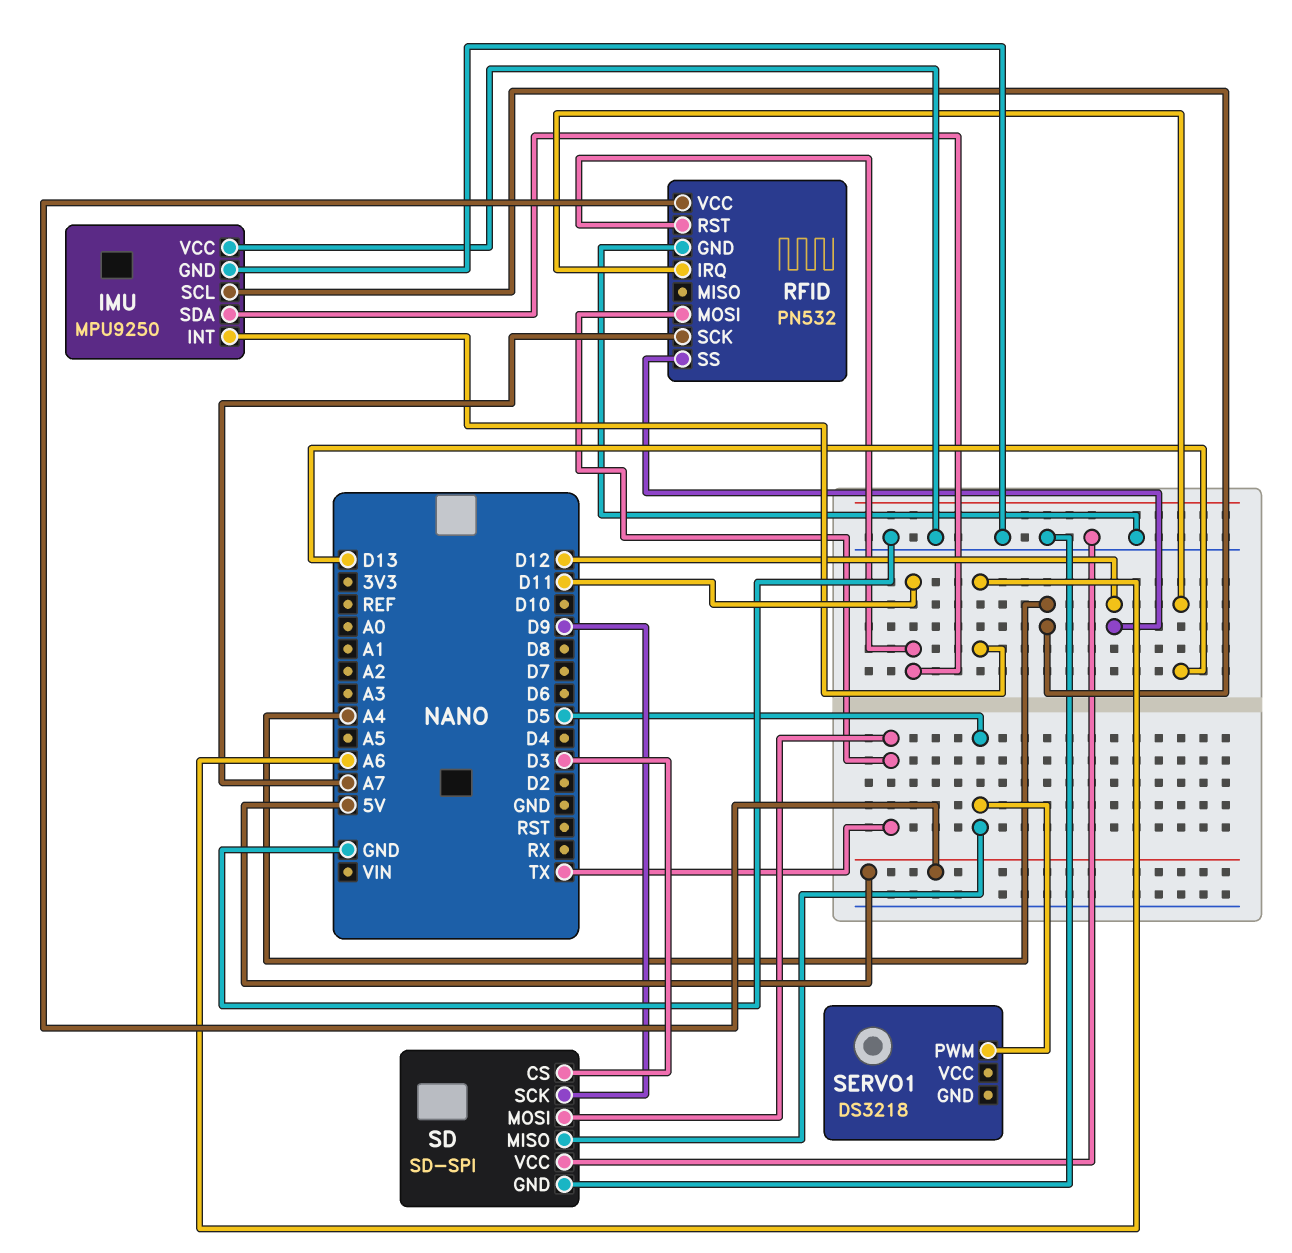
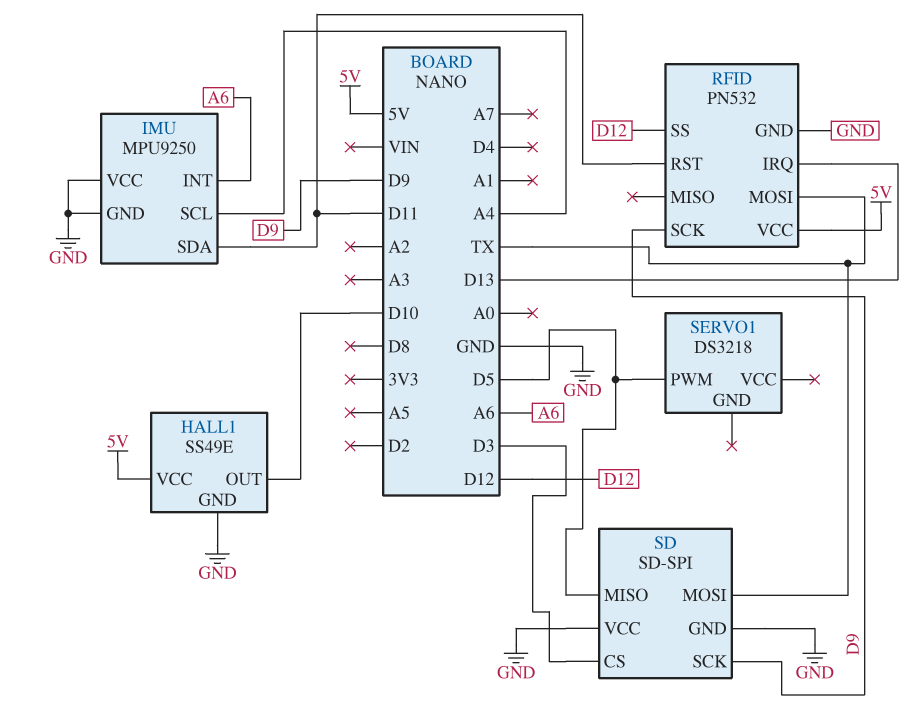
HALL1: none -> SS49E
HALL1 pin GND: none -> GND
HALL1 pin OUT: none -> D10
HALL1 pin VCC: none -> 5V
RFID pin SCK: A7 -> D9

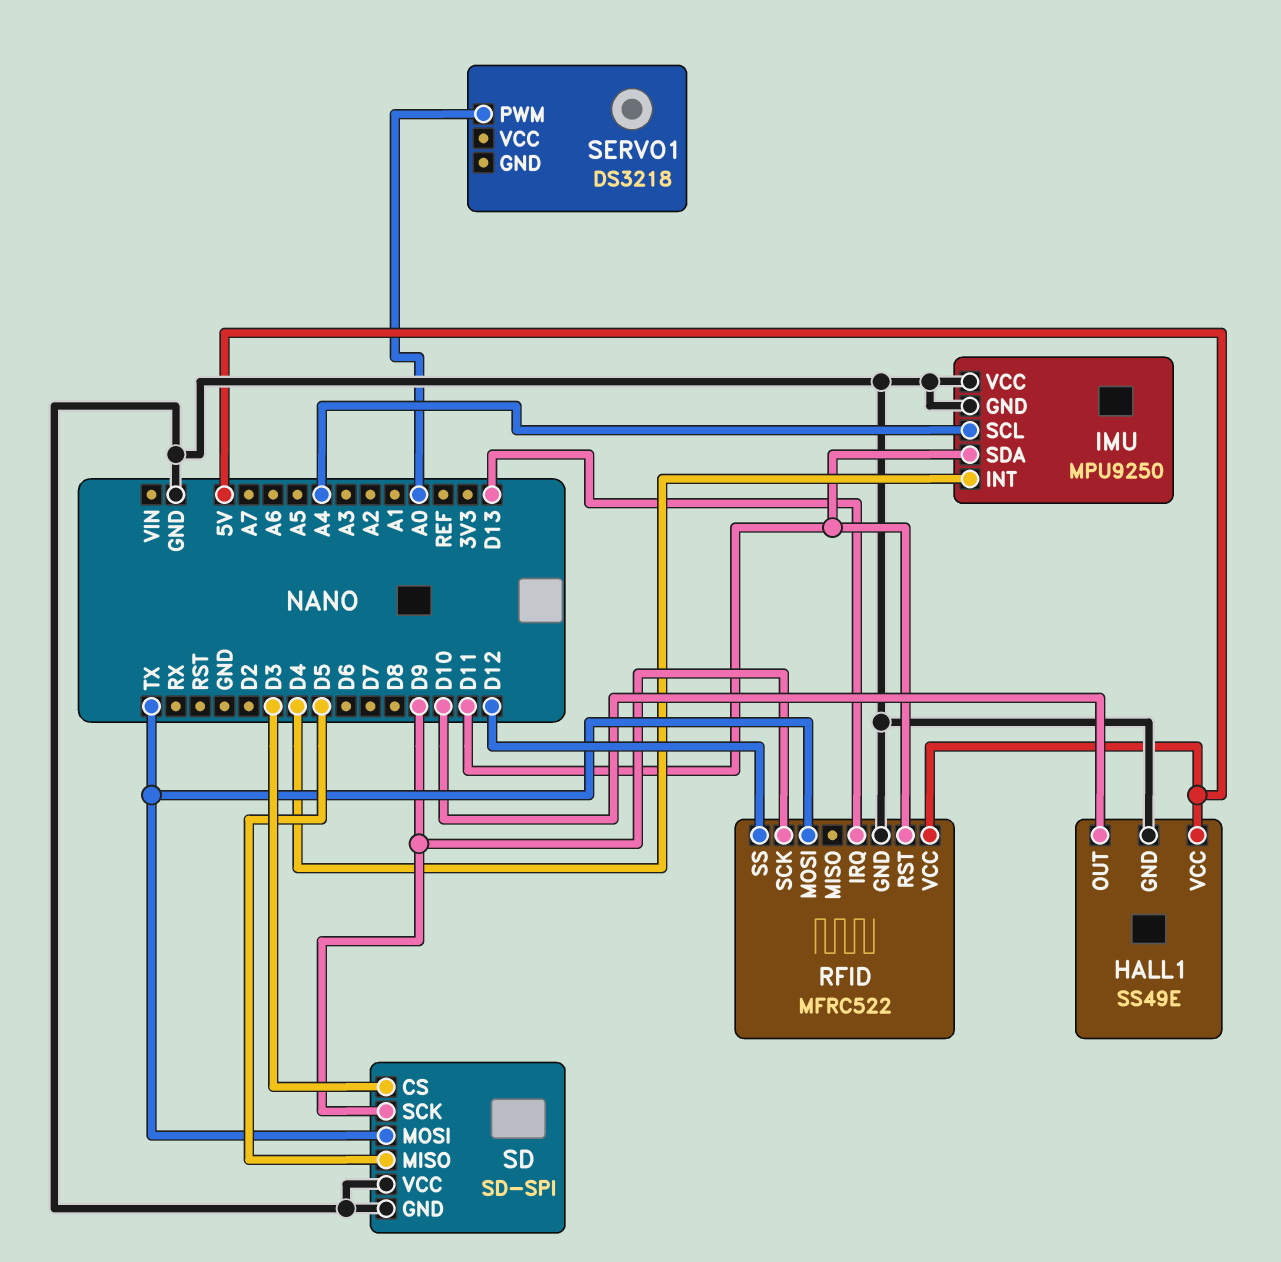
IMU pin INT: A6 -> D4
RFID: PN532 -> MFRC522
SERVO1 pin PWM: D5 -> A0

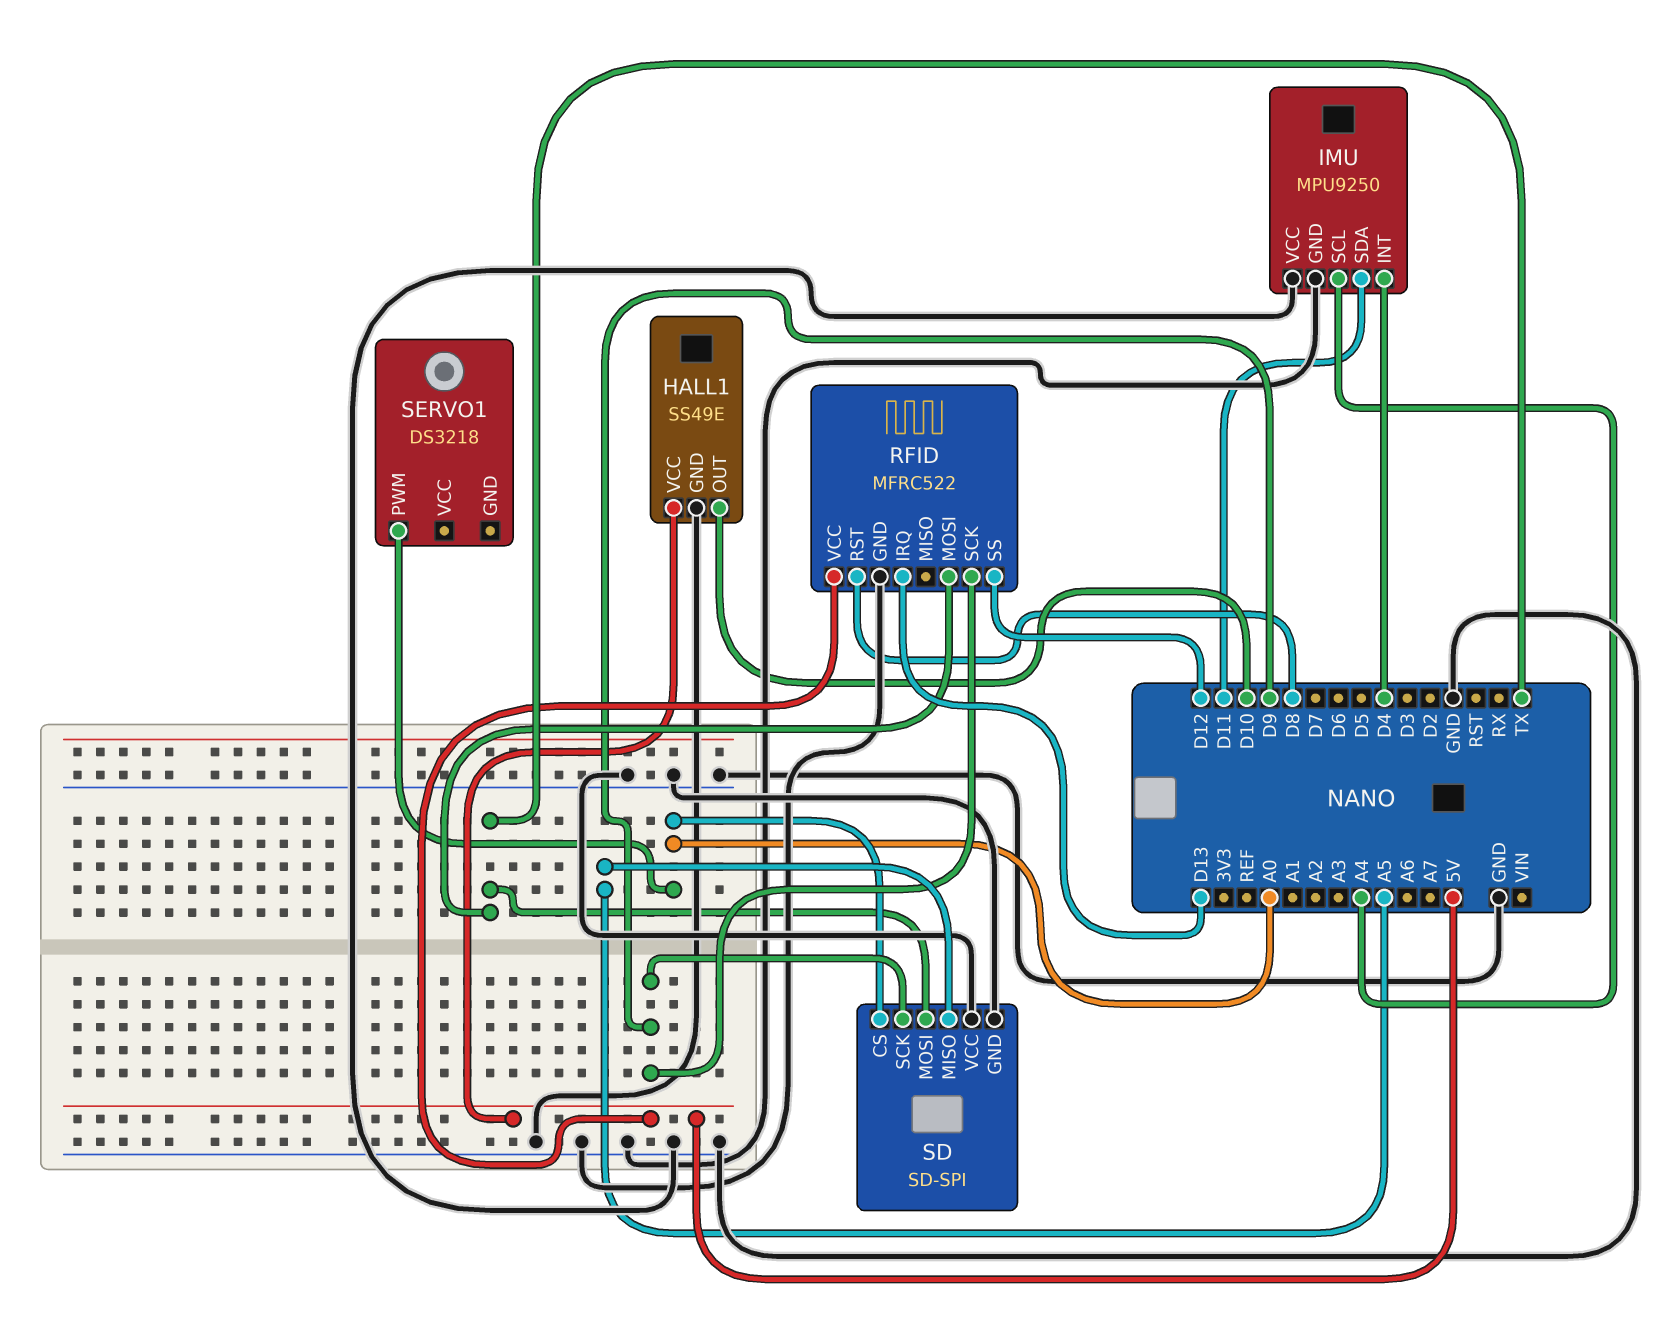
RFID pin RST: D11 -> D8
SD pin CS: D3 -> A0
SD pin MISO: D5 -> A5

